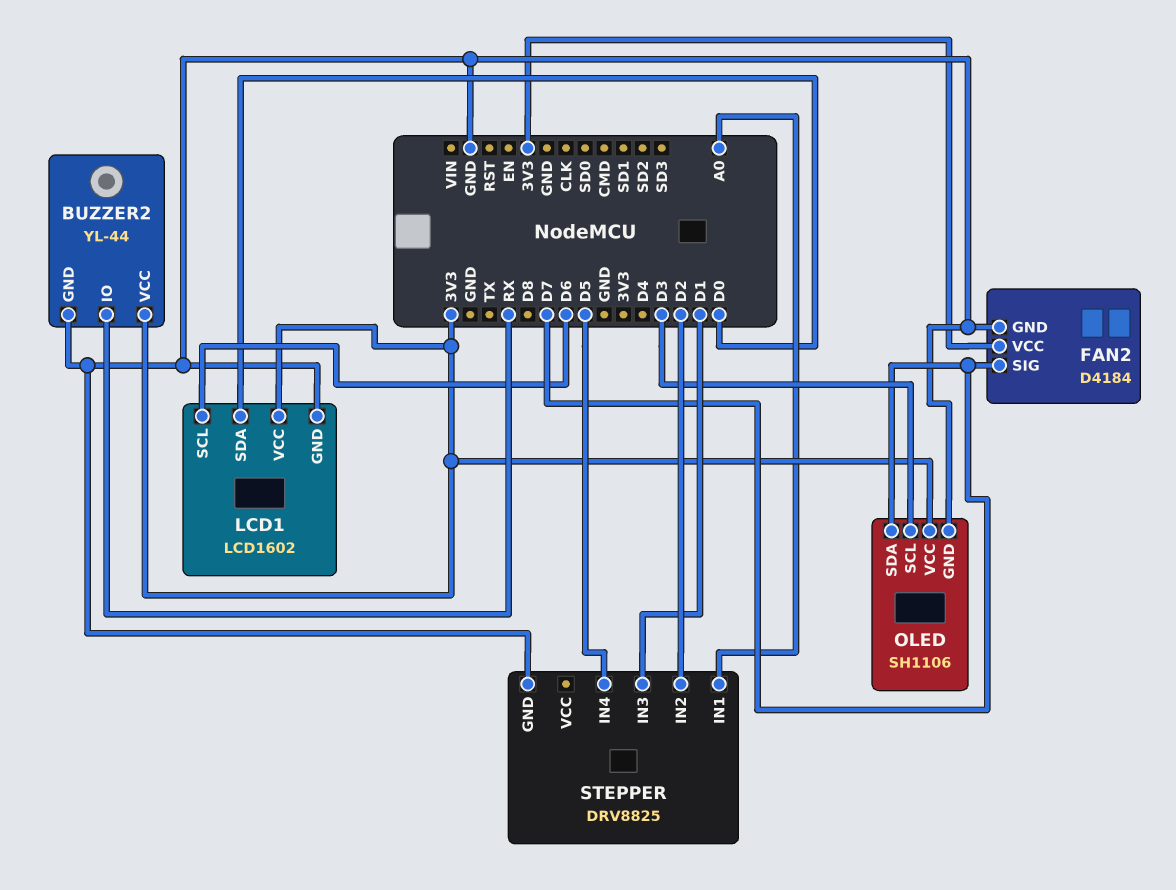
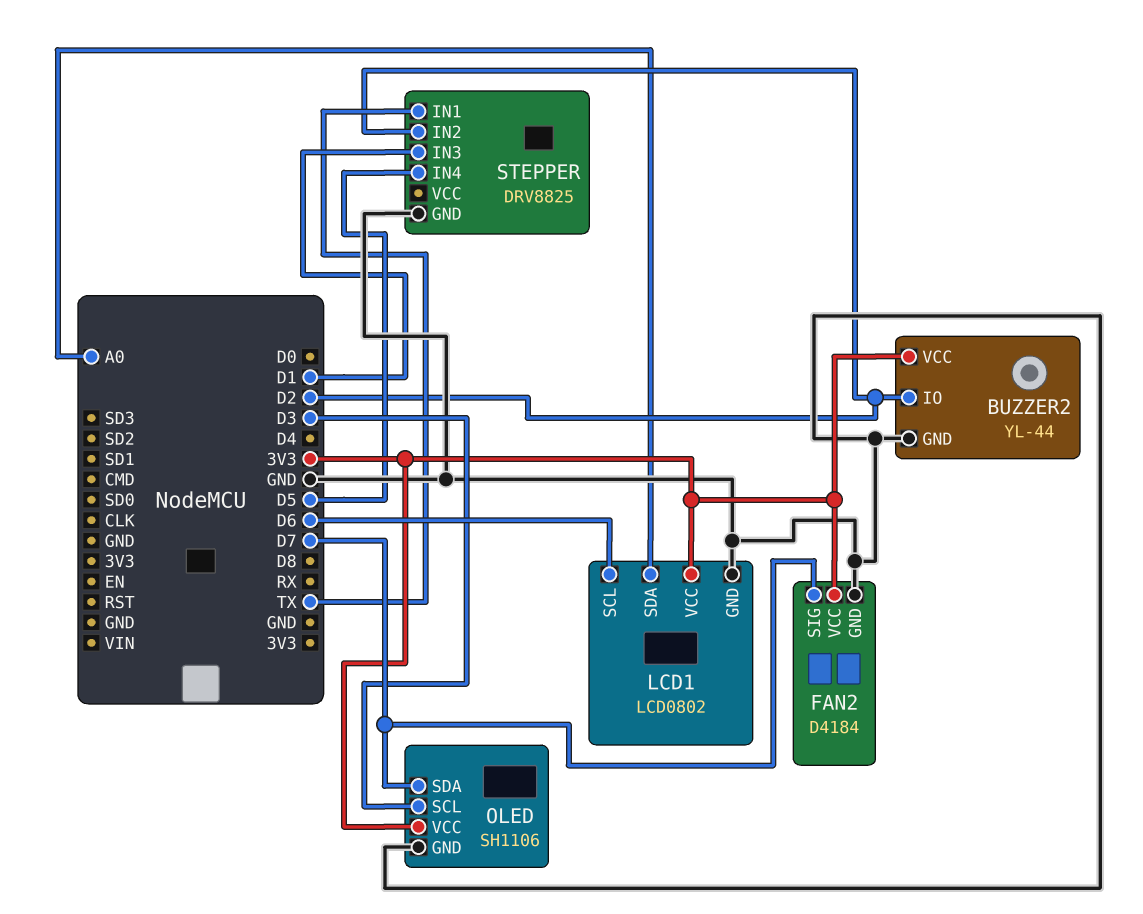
BUZZER2 pin IO: RX -> D2
LCD1: LCD1602 -> LCD0802
LCD1 pin SDA: D0 -> A0
STEPPER pin IN1: A0 -> TX

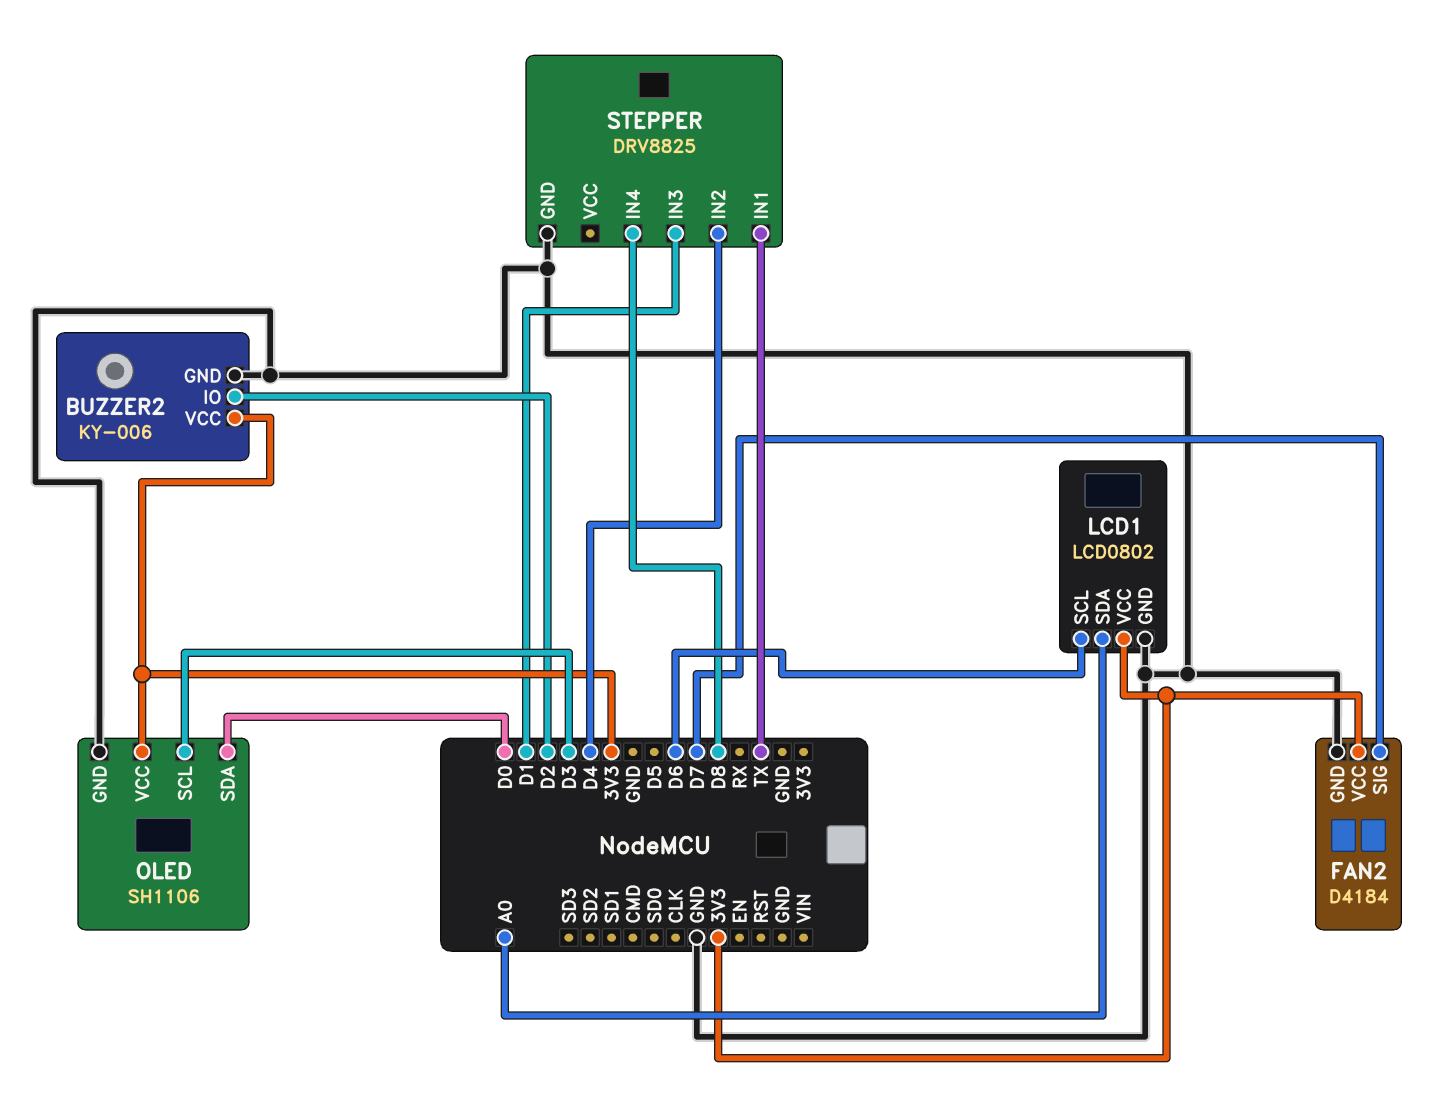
BUZZER2: YL-44 -> KY-006
OLED pin SDA: D7 -> D0
STEPPER pin IN2: D2 -> D4
STEPPER pin IN4: D5 -> D8

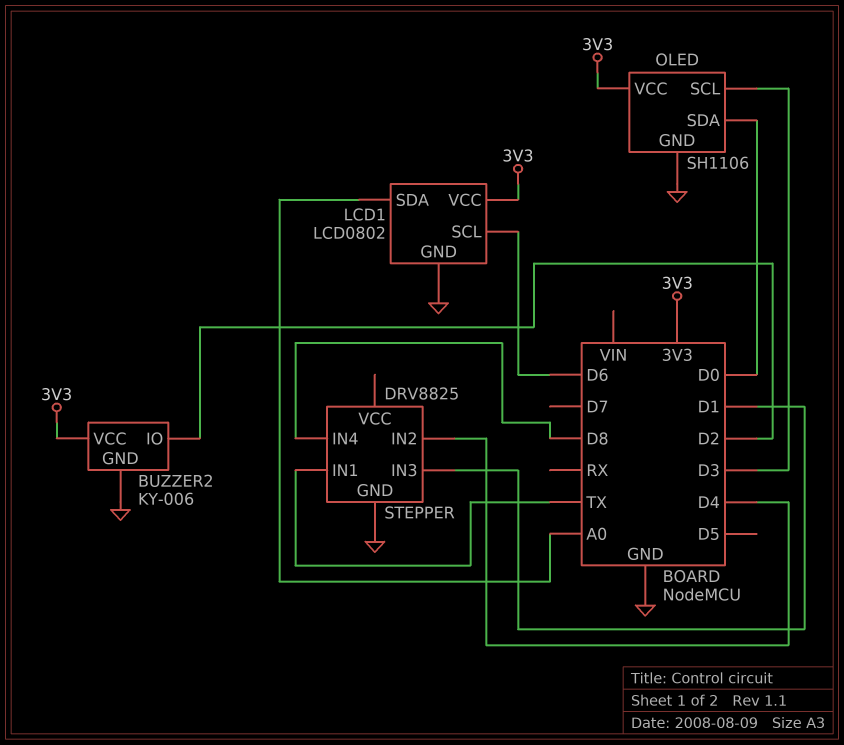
FAN2: D4184 -> none
FAN2 pin GND: GND -> none
FAN2 pin SIG: D7 -> none
FAN2 pin VCC: 3V3 -> none

